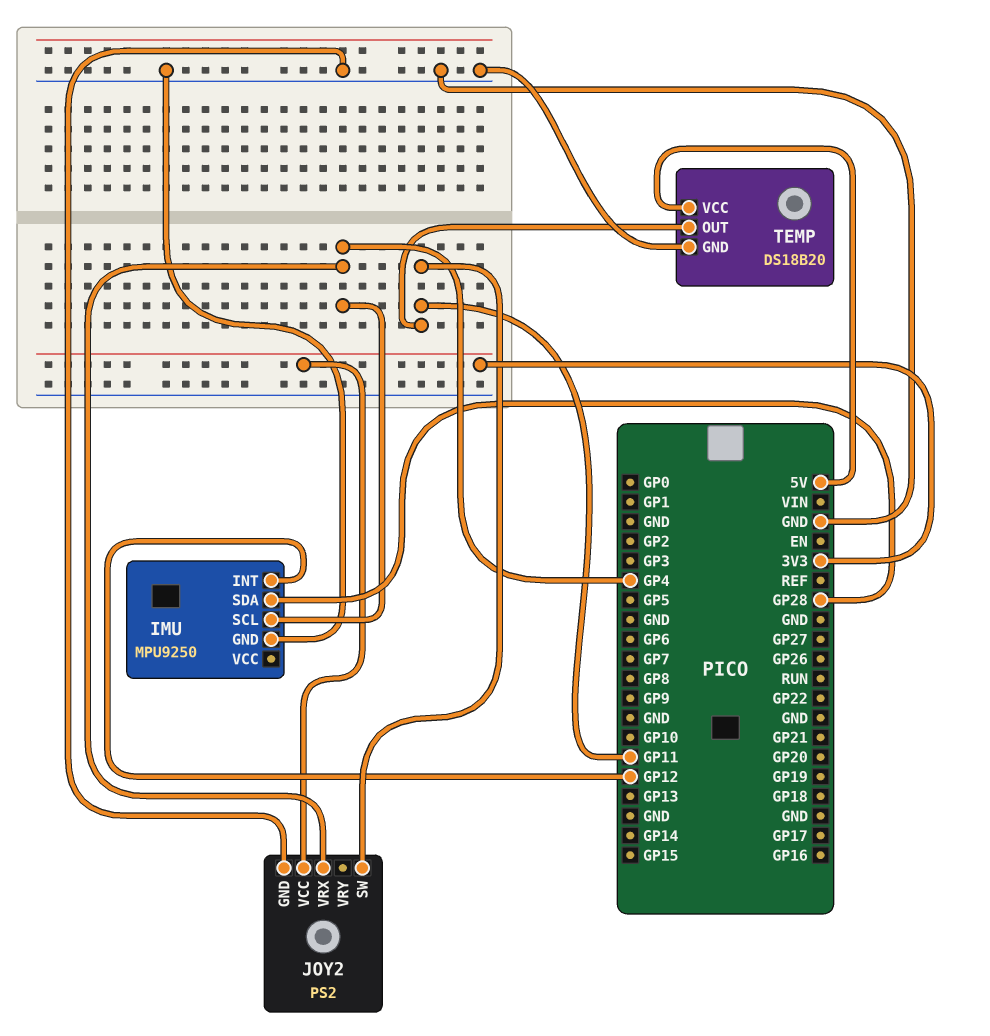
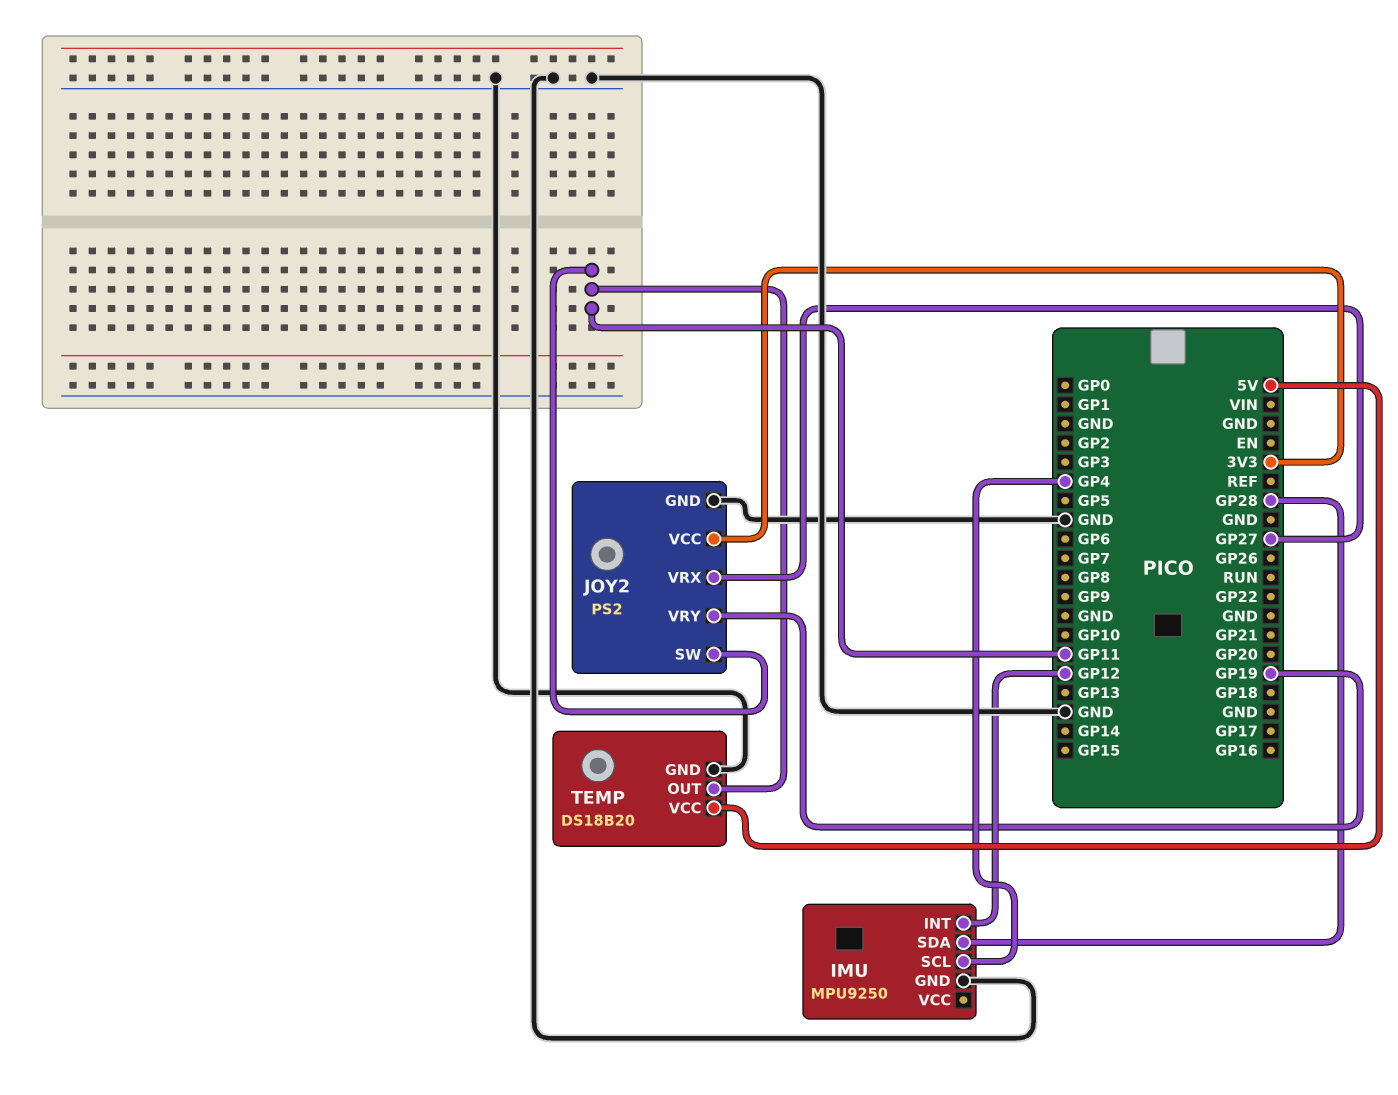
JOY2 pin VRX: GP4 -> GP27
JOY2 pin VRY: none -> GP19

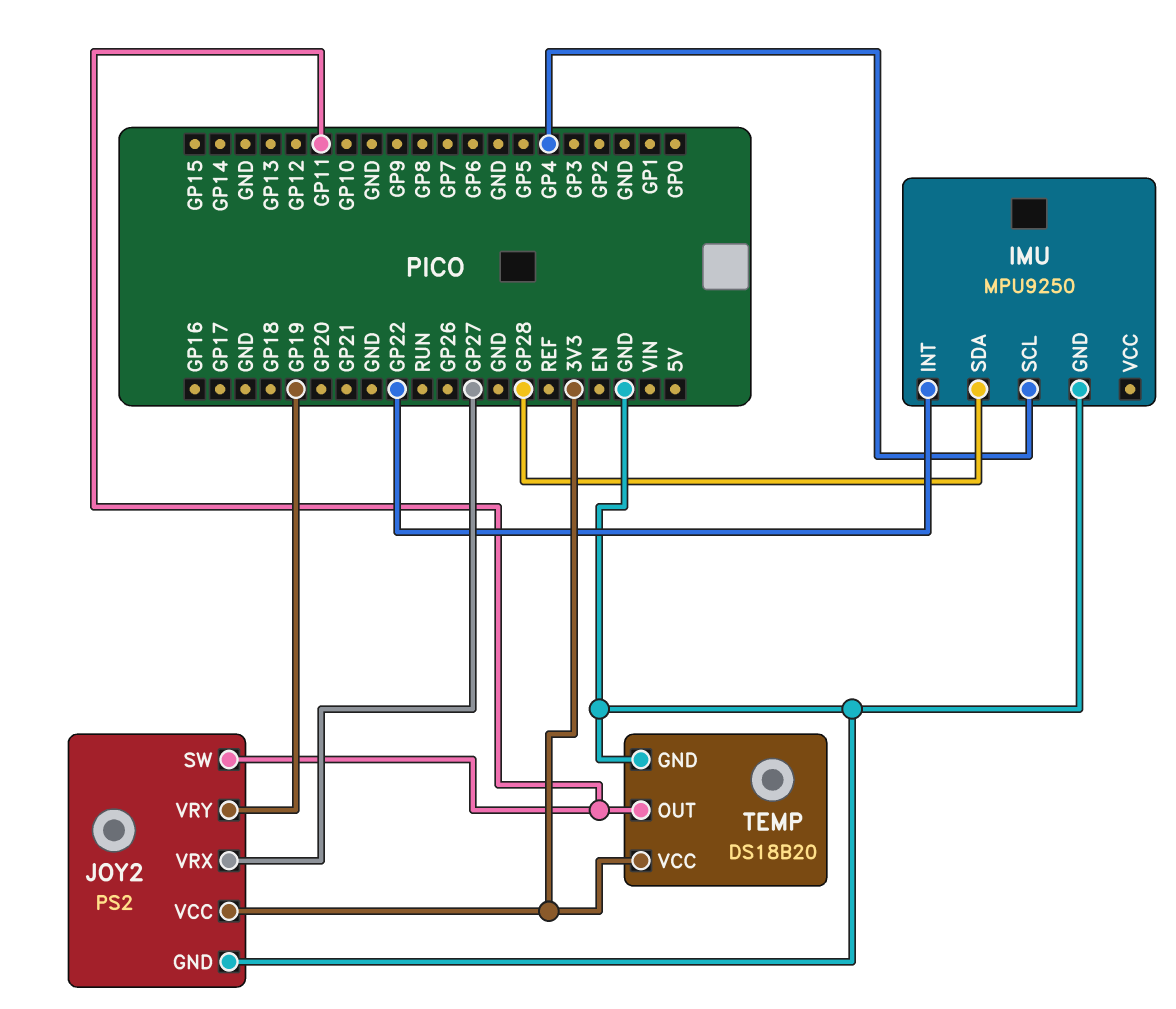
IMU pin INT: GP12 -> GP22
TEMP pin VCC: 5V -> 3V3

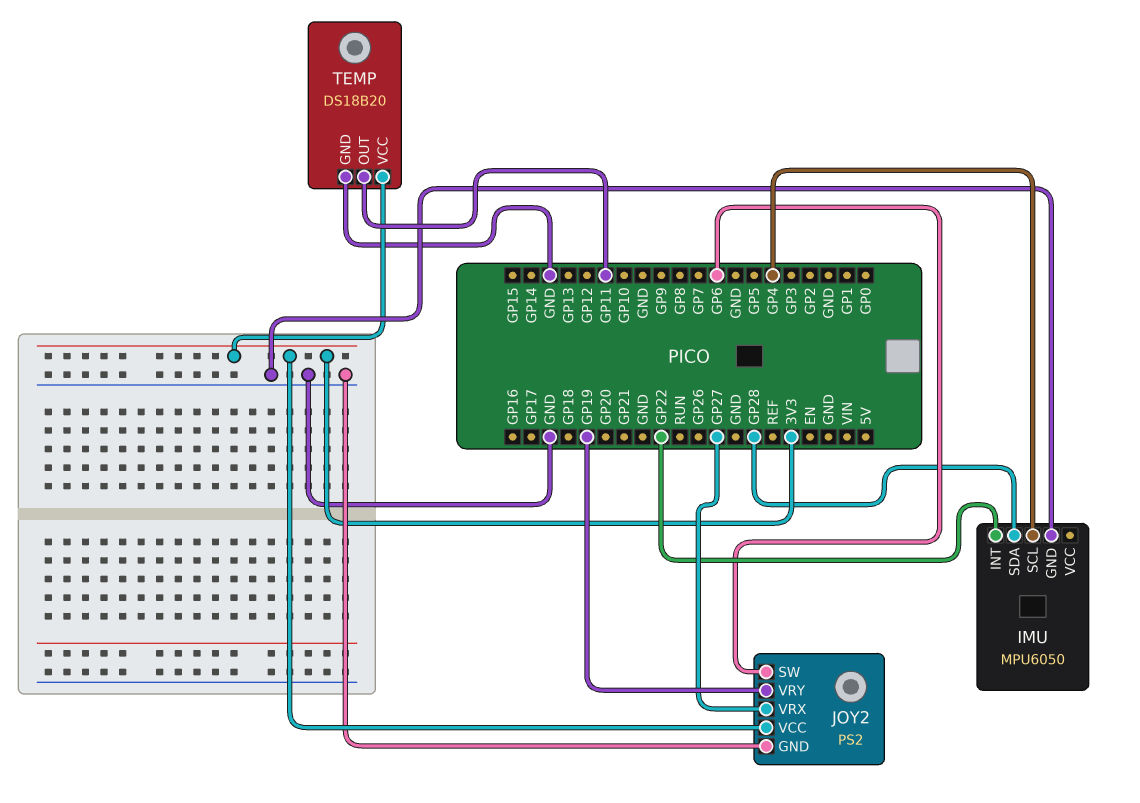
IMU: MPU9250 -> MPU6050
JOY2 pin SW: GP11 -> GP6

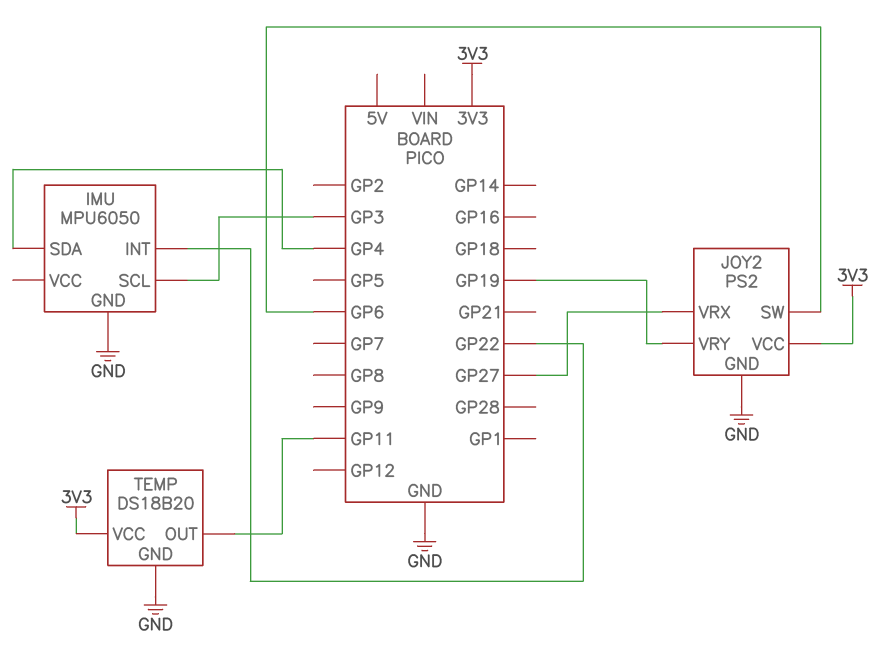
IMU pin SCL: GP4 -> GP3
IMU pin SDA: GP28 -> GP4

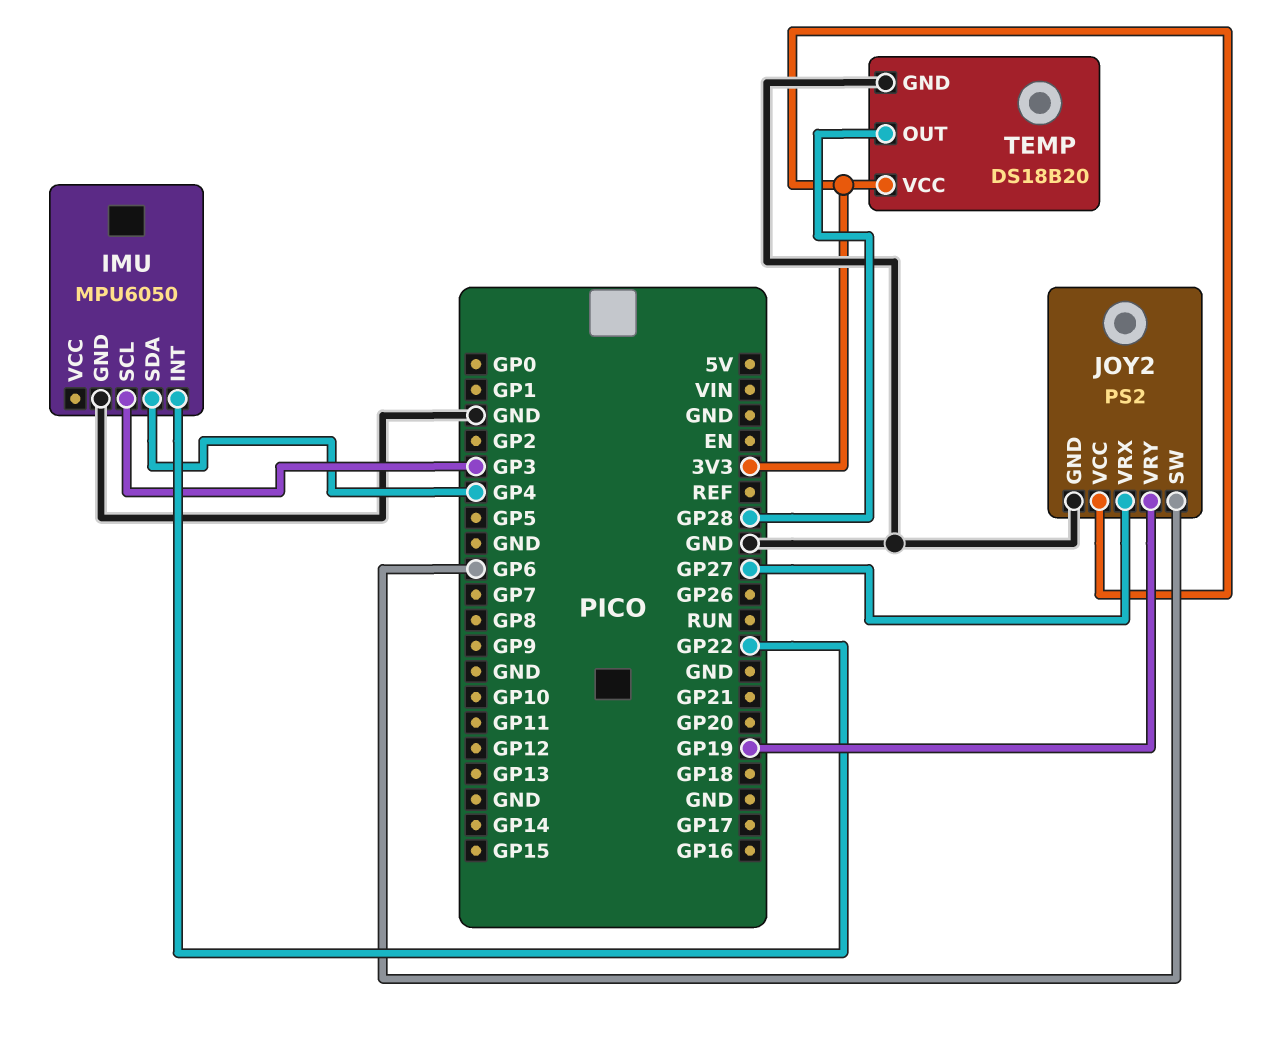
TEMP pin OUT: GP11 -> GP28

